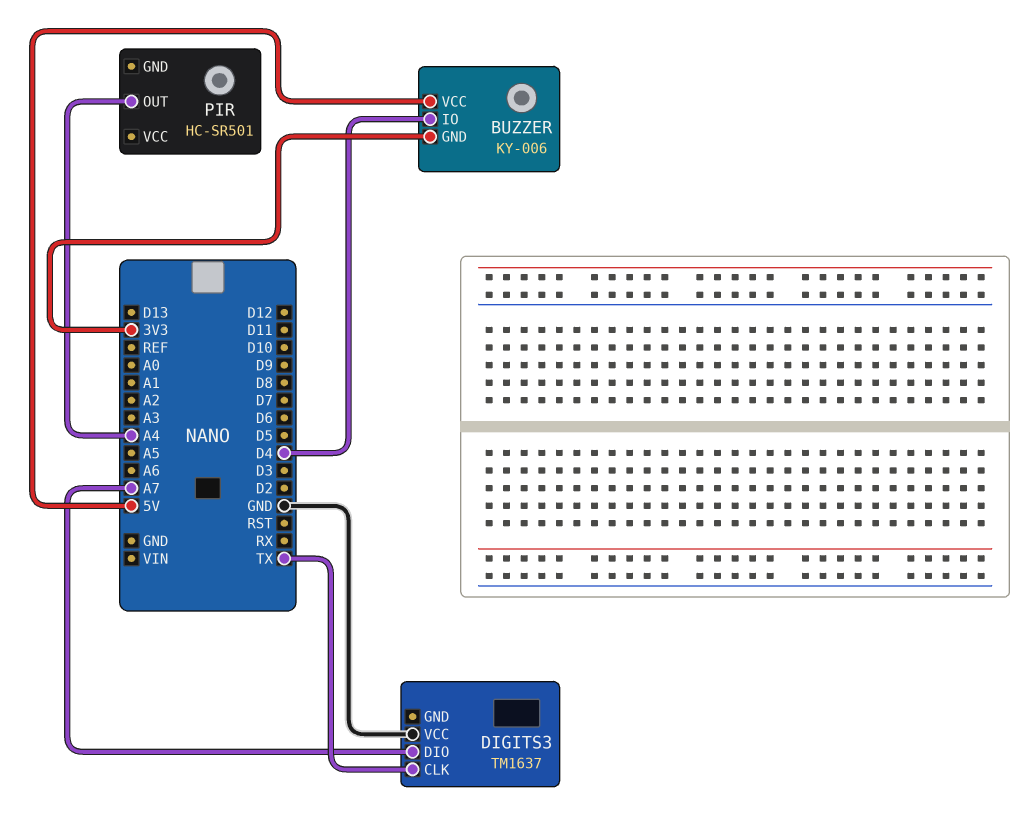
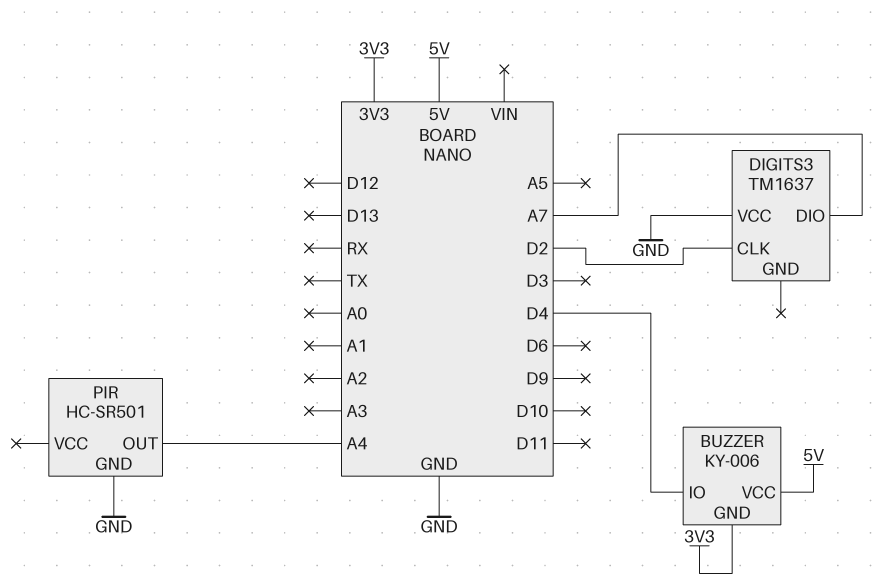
DIGITS3 pin CLK: TX -> D2
PIR pin GND: none -> GND

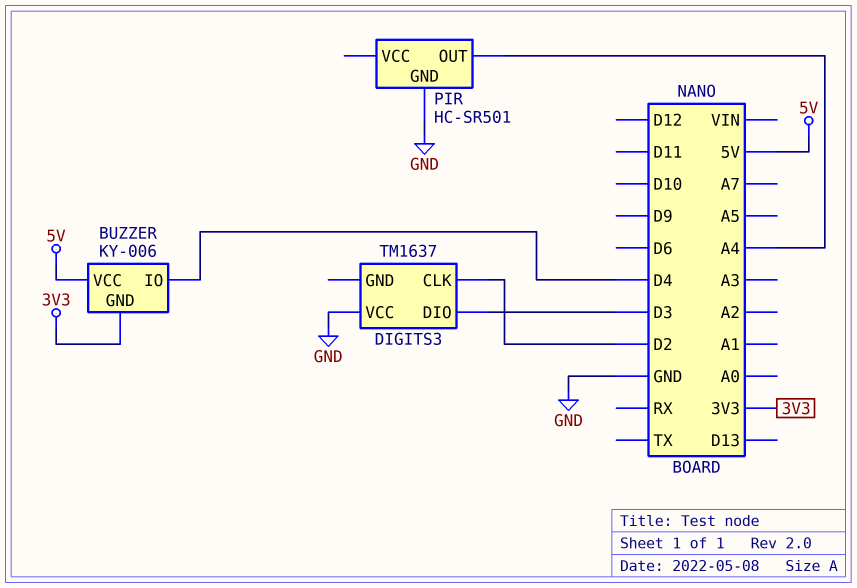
DIGITS3 pin DIO: A7 -> D3

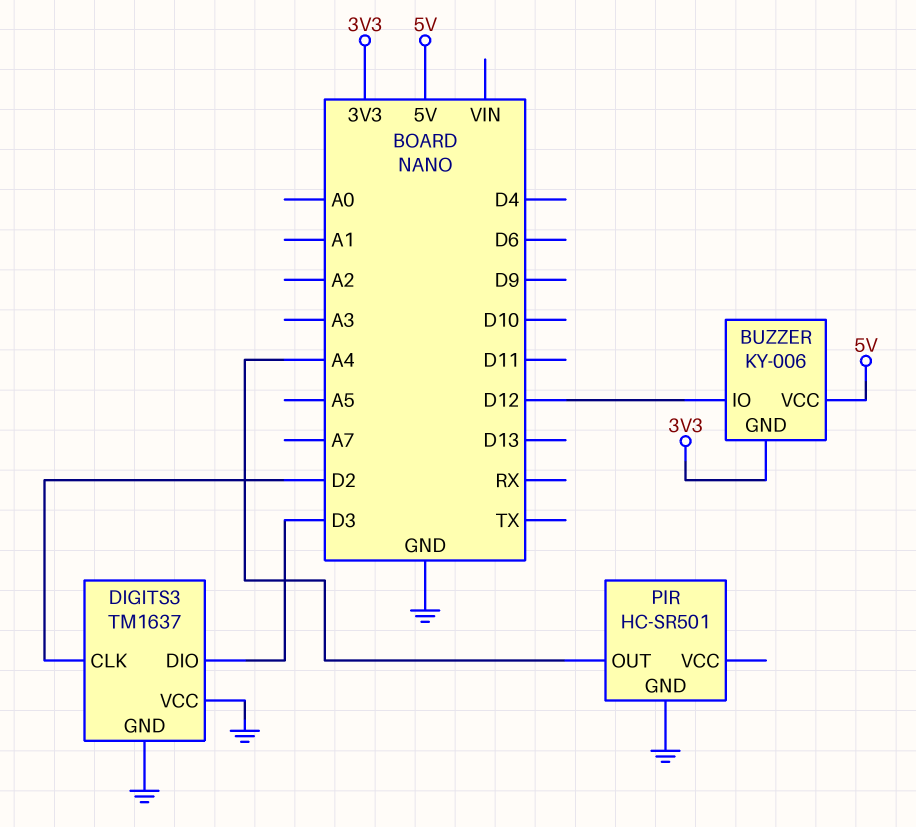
BUZZER pin IO: D4 -> D12
DIGITS3 pin GND: none -> GND

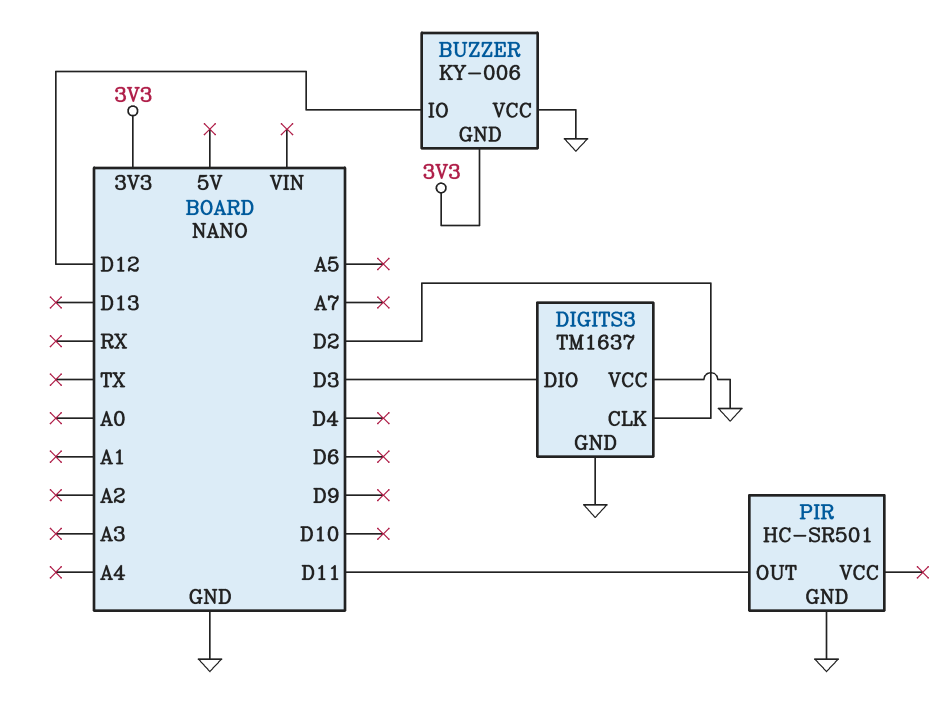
BUZZER pin VCC: 5V -> GND
PIR pin OUT: A4 -> D11

